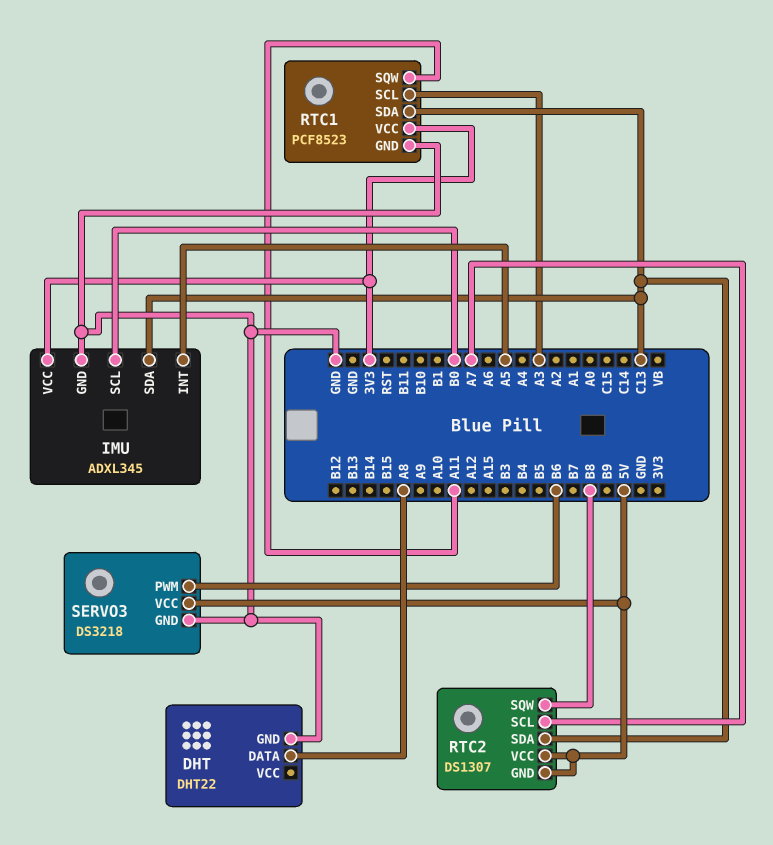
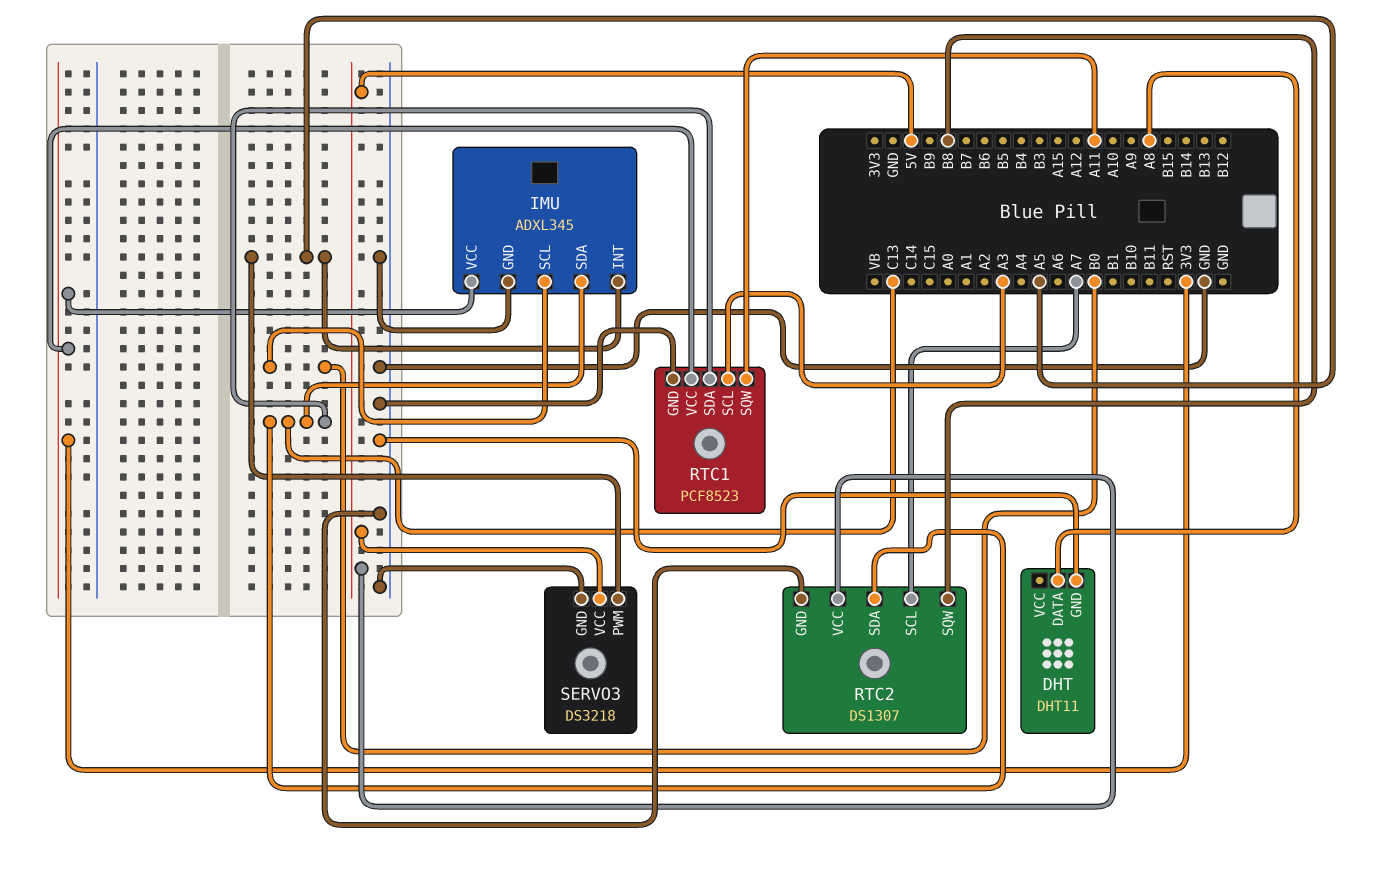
DHT: DHT22 -> DHT11
RTC2 pin GND: 5V -> GND
SERVO3 pin PWM: B6 -> A5

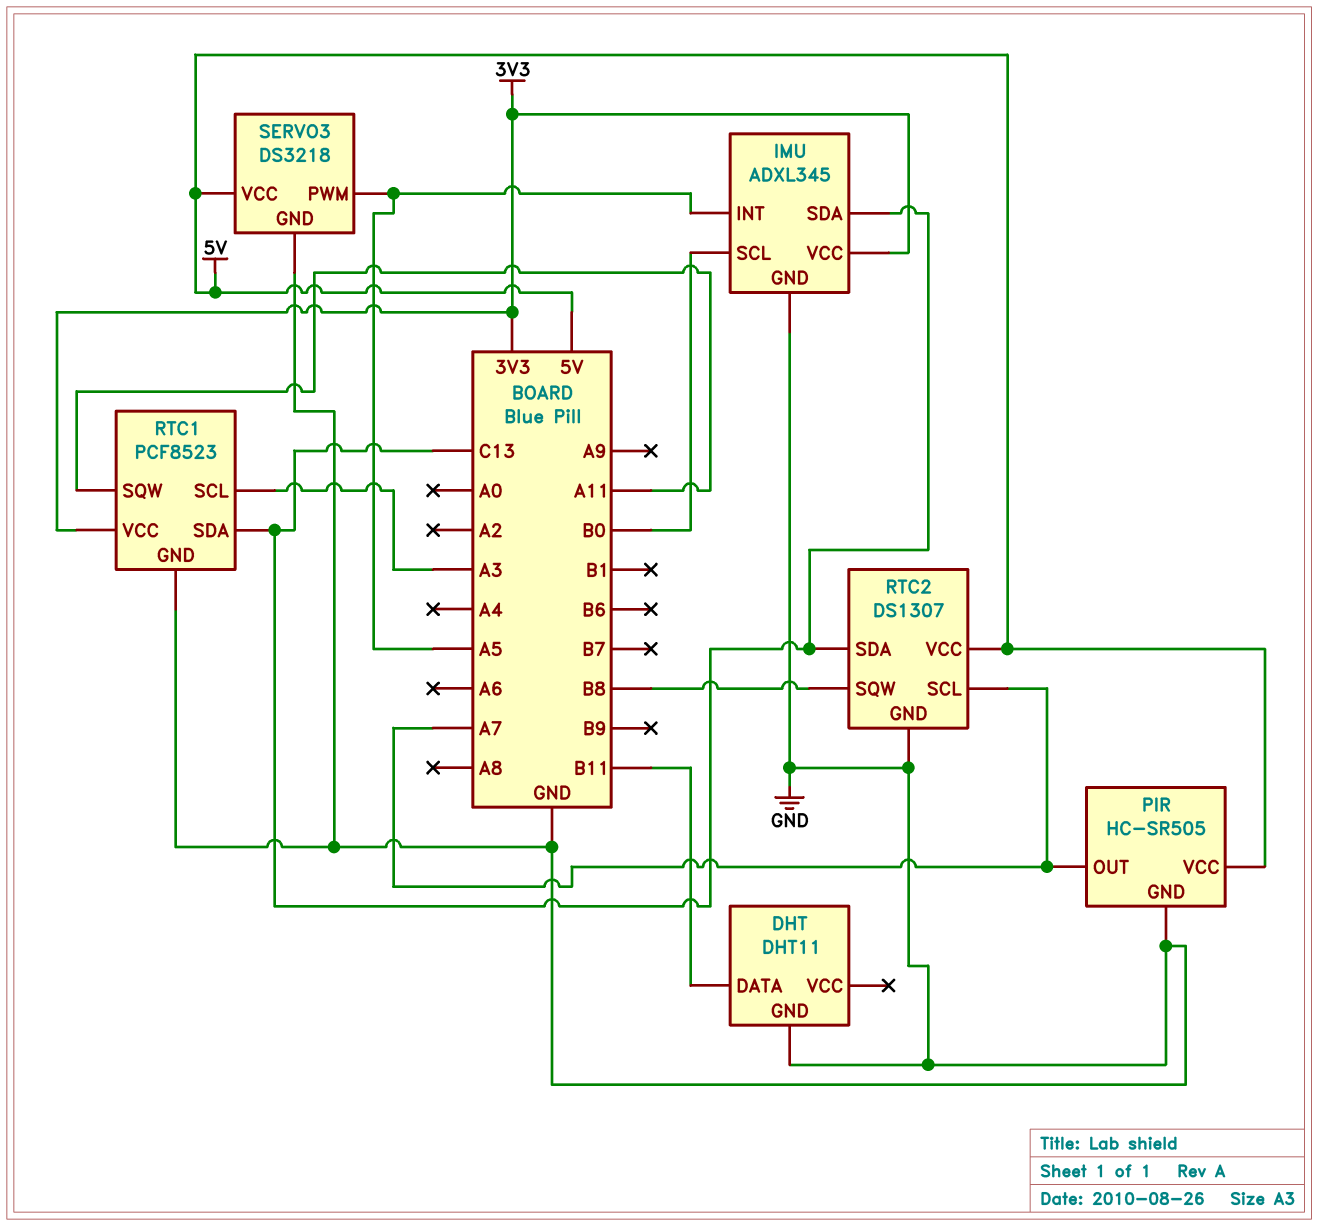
DHT pin DATA: A8 -> B11
PIR: none -> HC-SR505
PIR pin GND: none -> GND
PIR pin OUT: none -> A7
PIR pin VCC: none -> 5V

